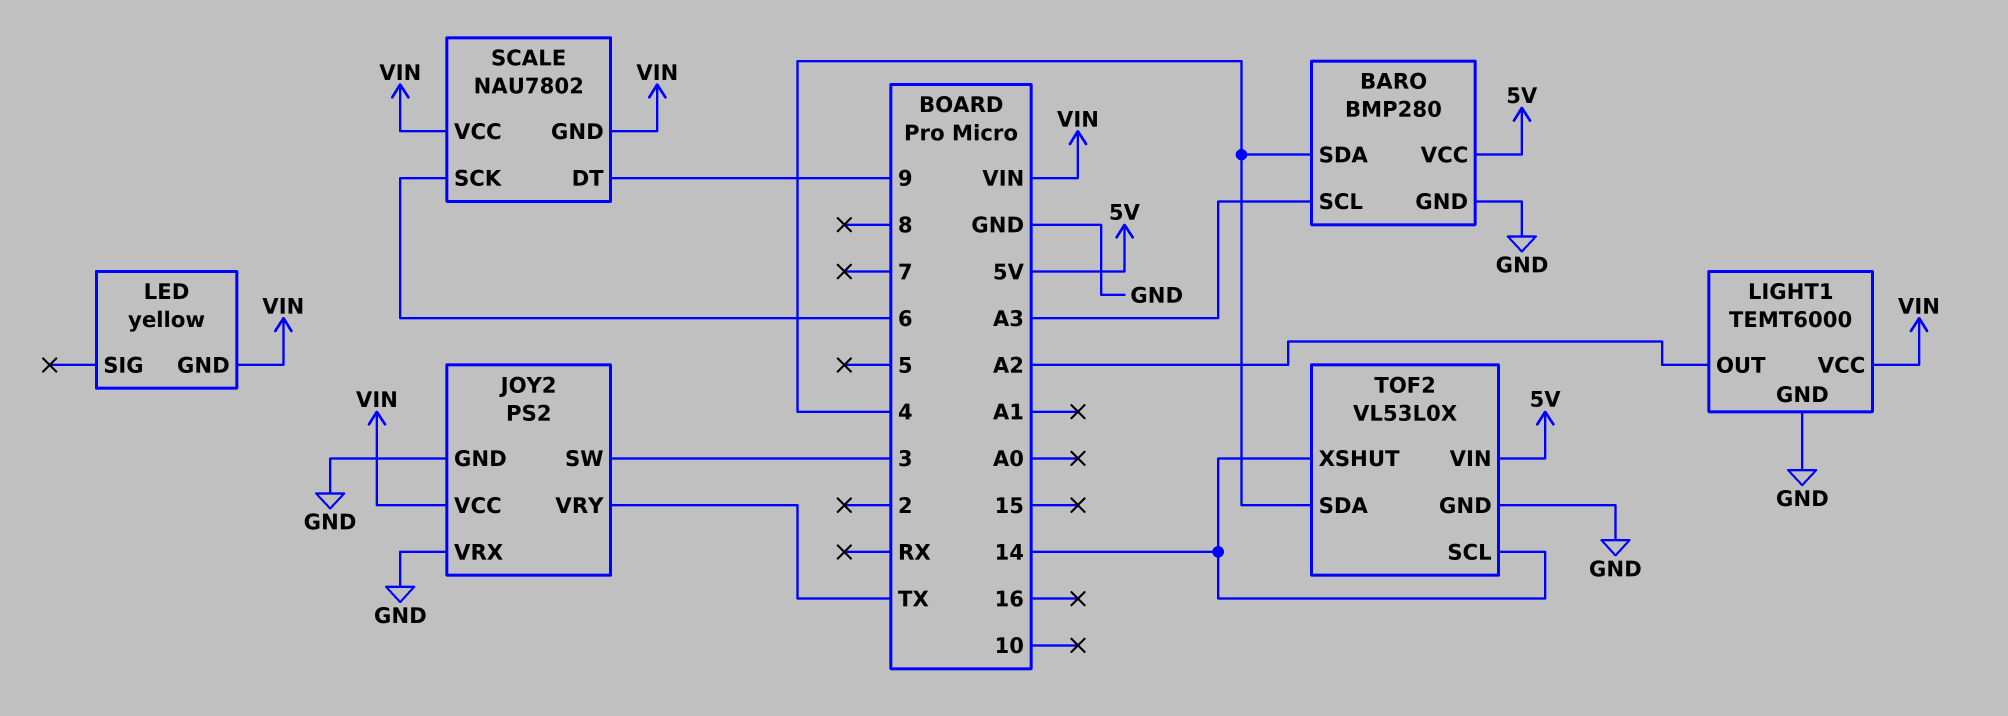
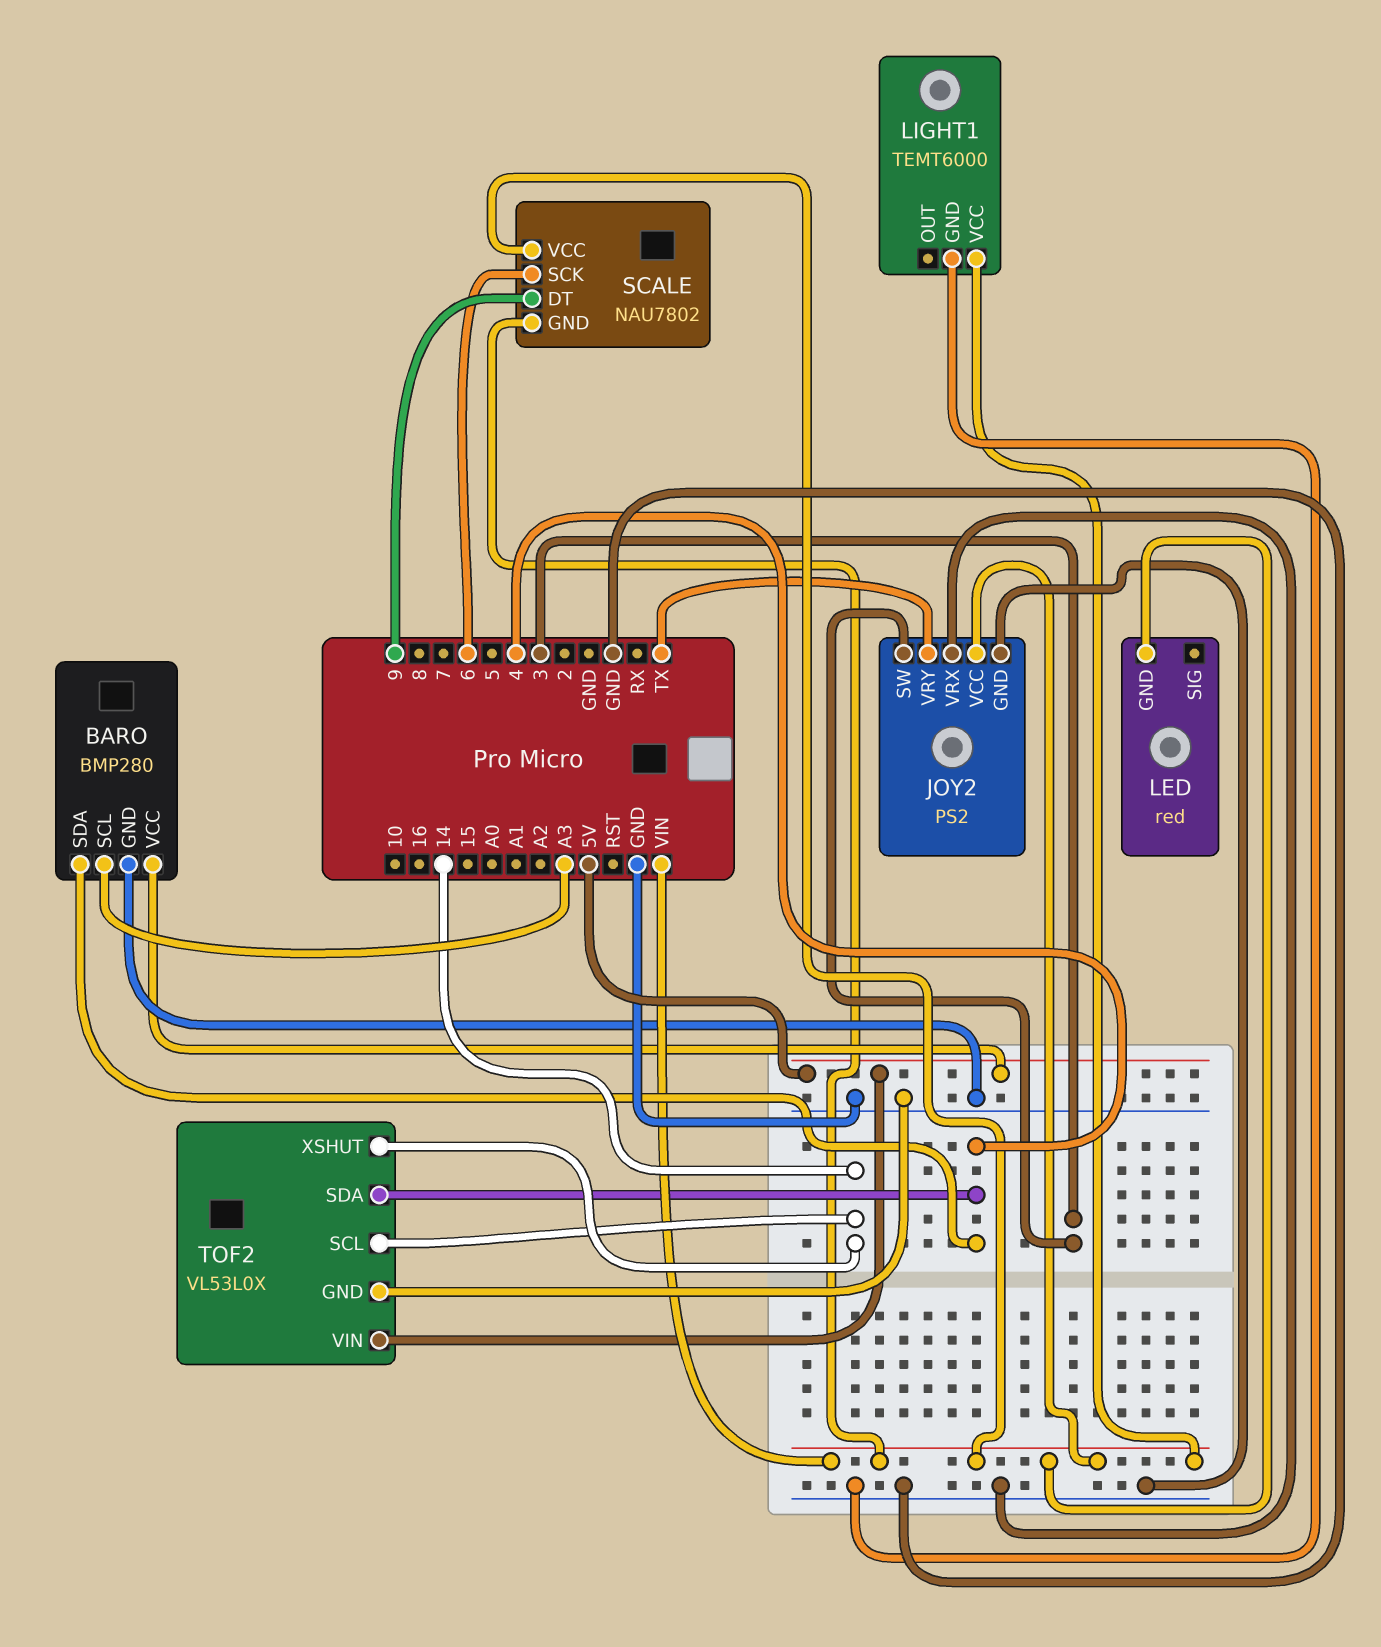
LED: yellow -> red
LIGHT1 pin OUT: A2 -> none

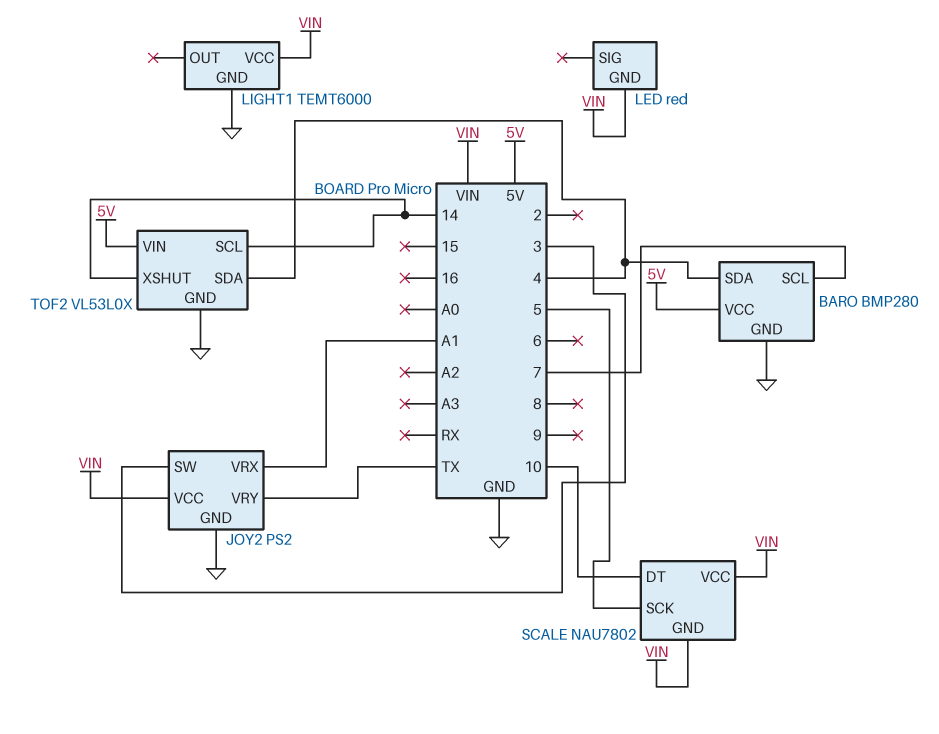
BARO pin SCL: A3 -> 7
JOY2 pin VRX: GND -> A1
SCALE pin DT: 9 -> 10
SCALE pin SCK: 6 -> 5

